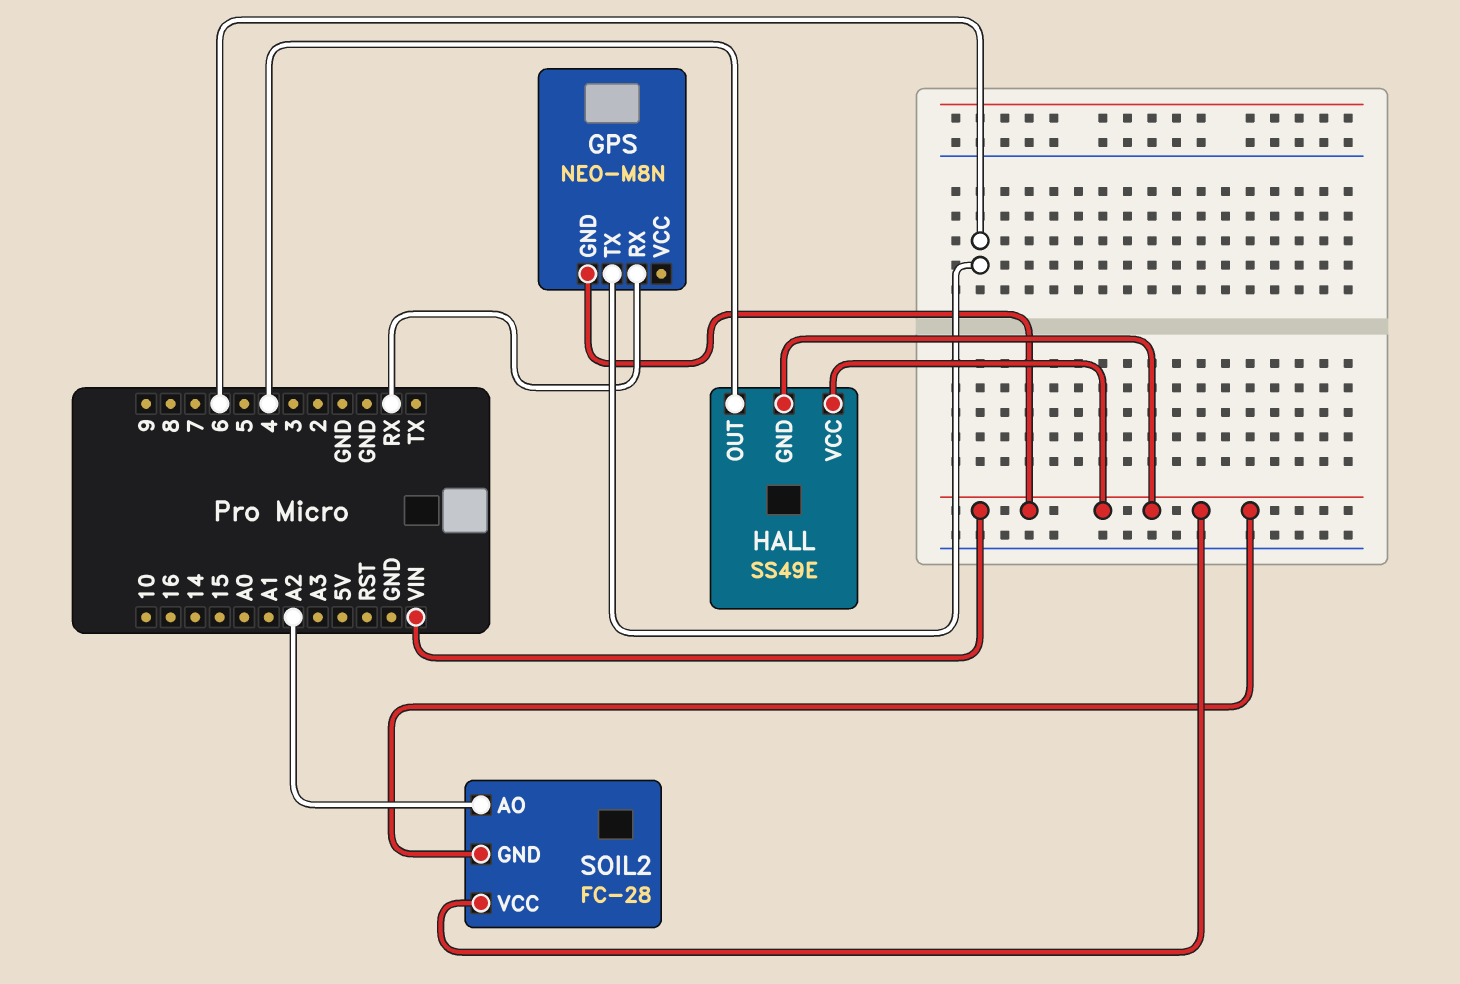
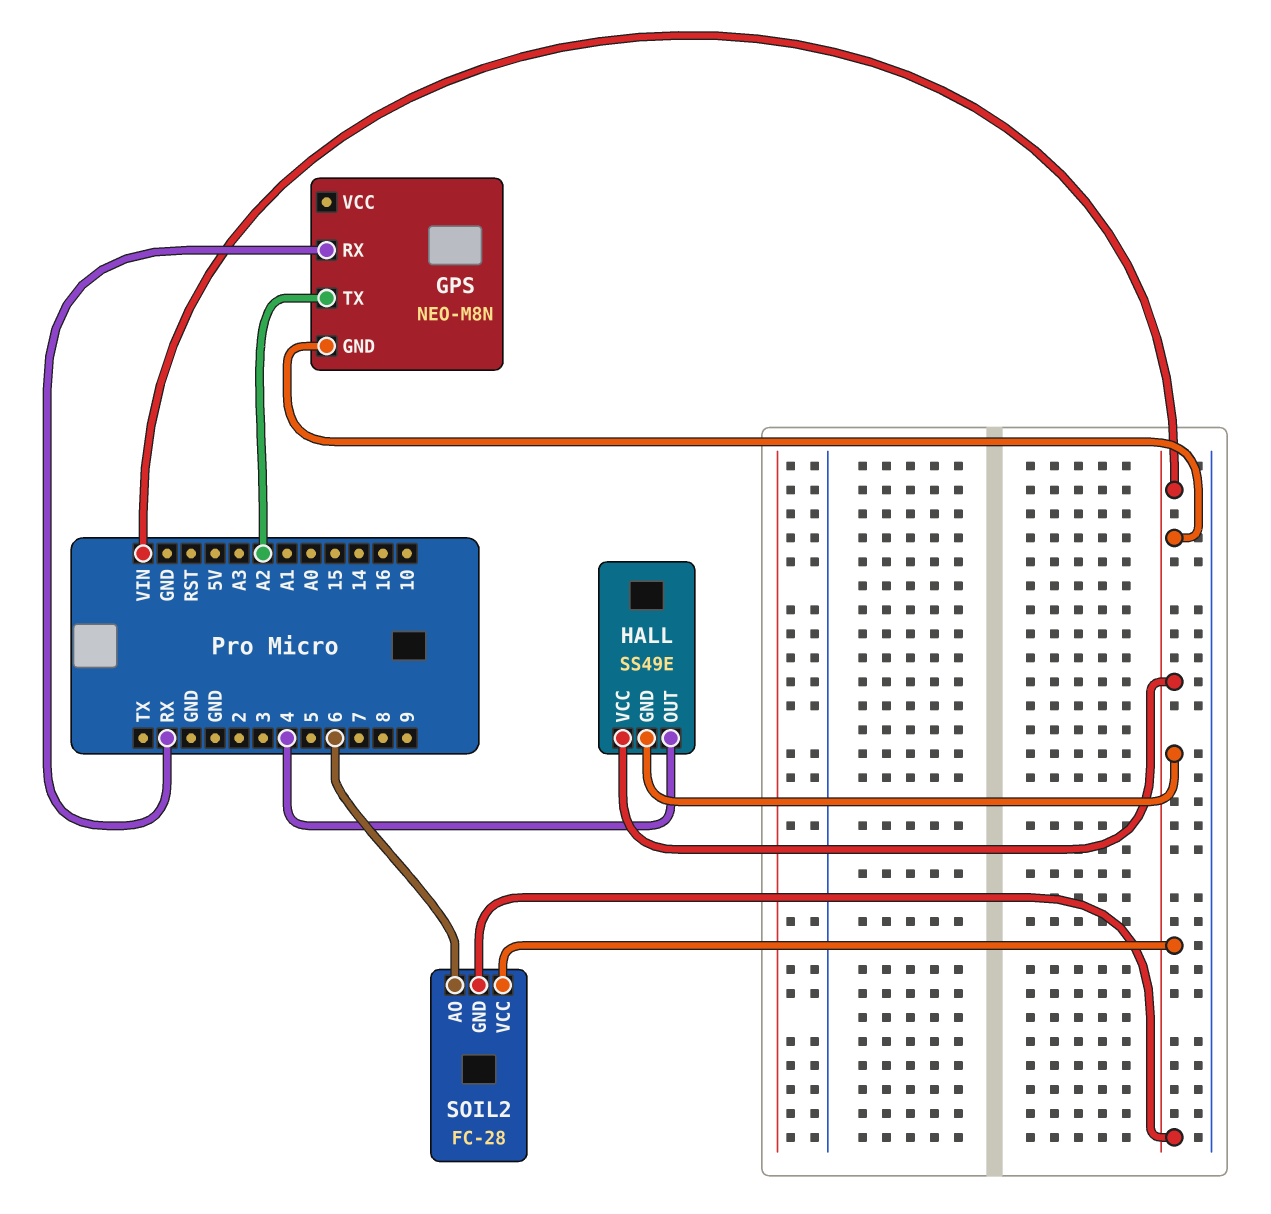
GPS pin TX: 6 -> A2
SOIL2 pin AO: A2 -> 6

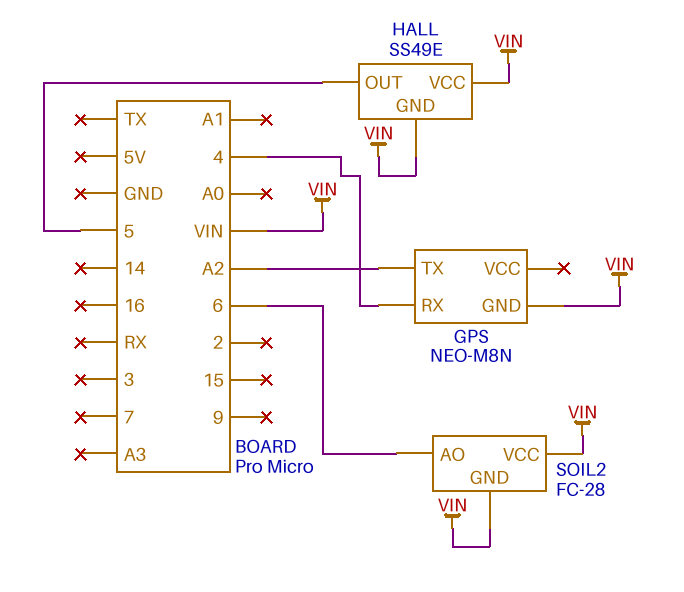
GPS pin RX: RX -> 4
HALL pin OUT: 4 -> 5

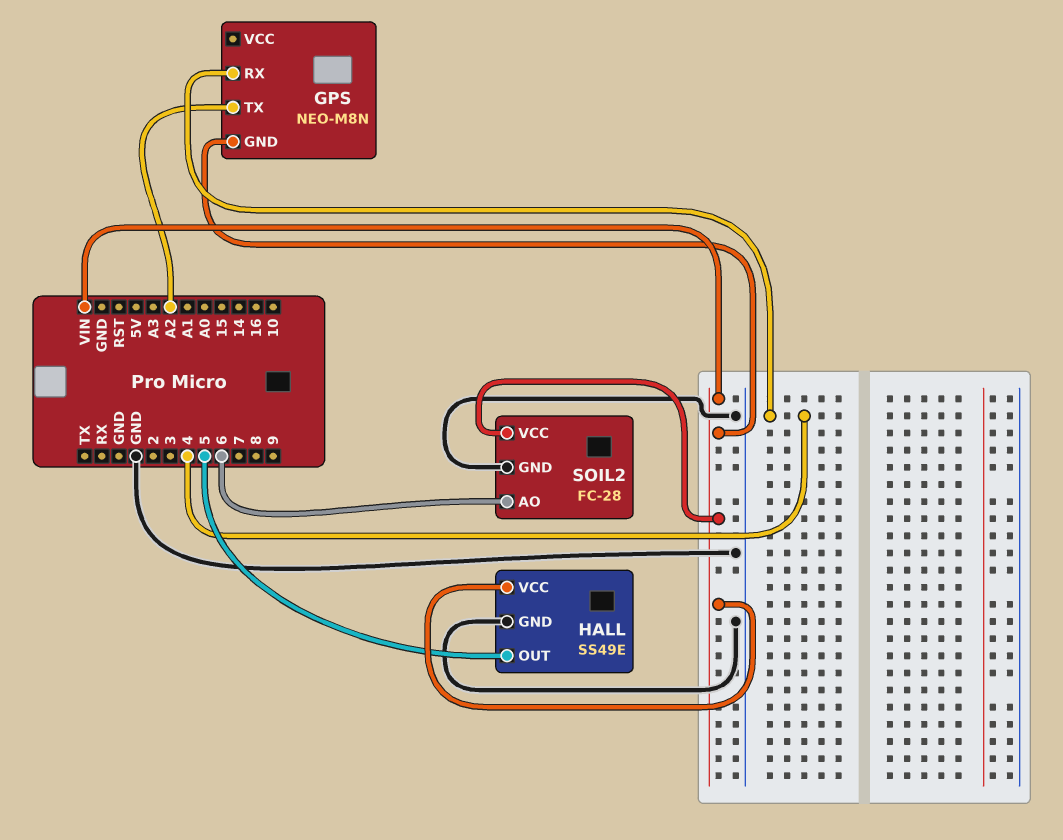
HALL pin GND: VIN -> GND
SOIL2 pin GND: VIN -> GND

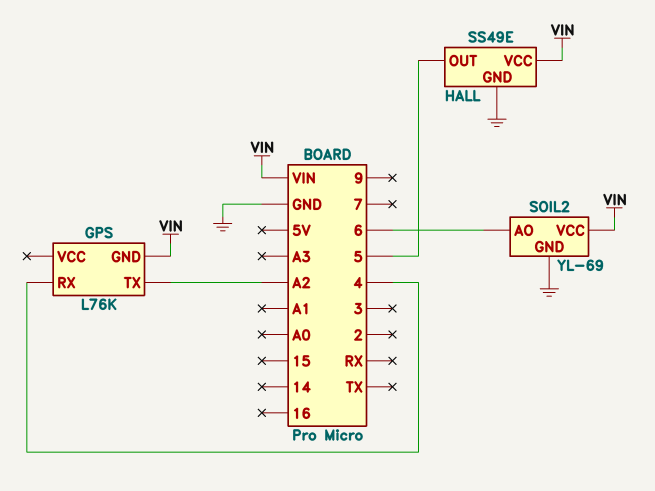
GPS: NEO-M8N -> L76K
SOIL2: FC-28 -> YL-69

